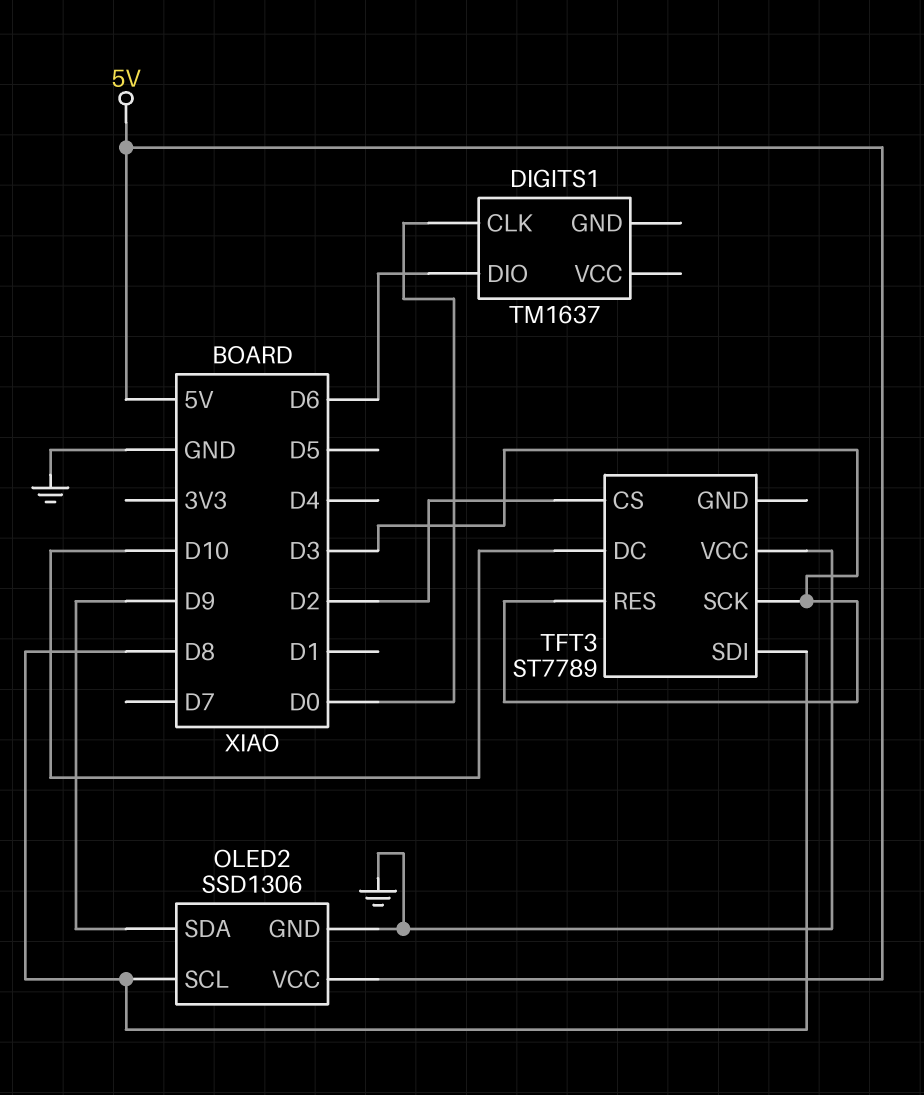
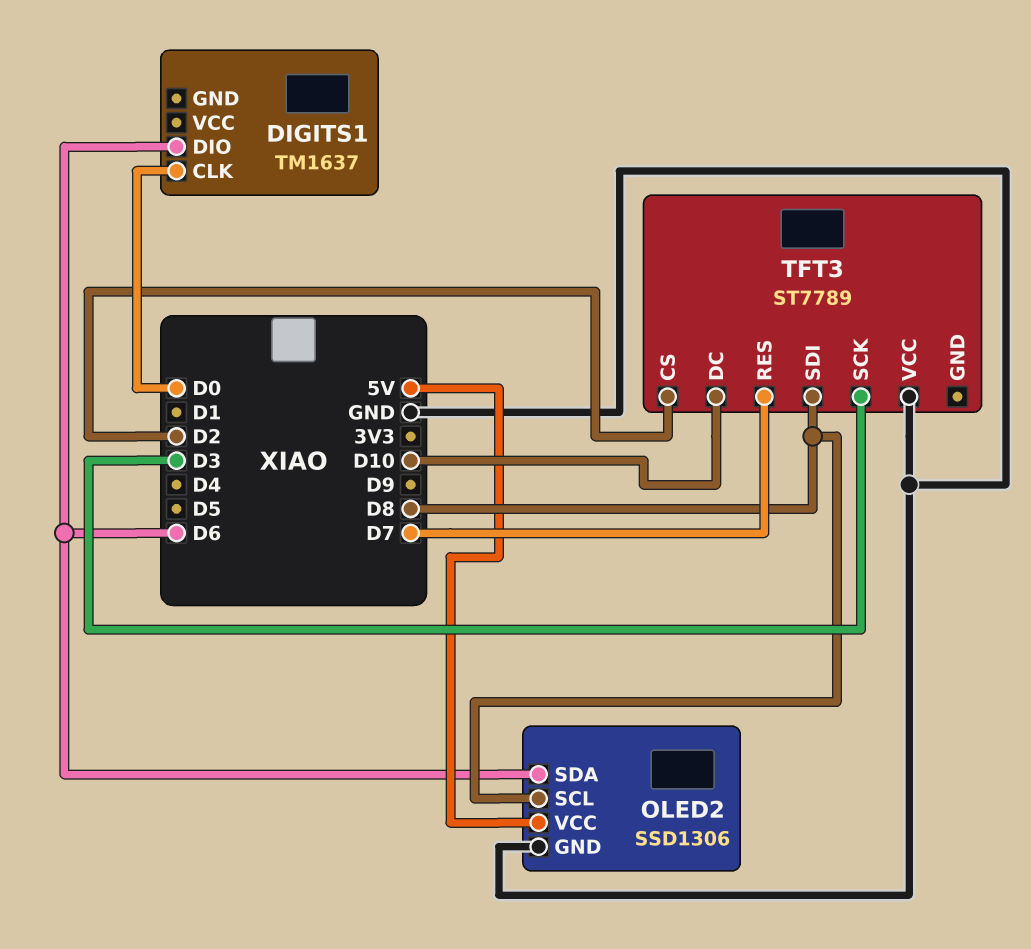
OLED2 pin SDA: D9 -> D6
TFT3 pin RES: D3 -> D7

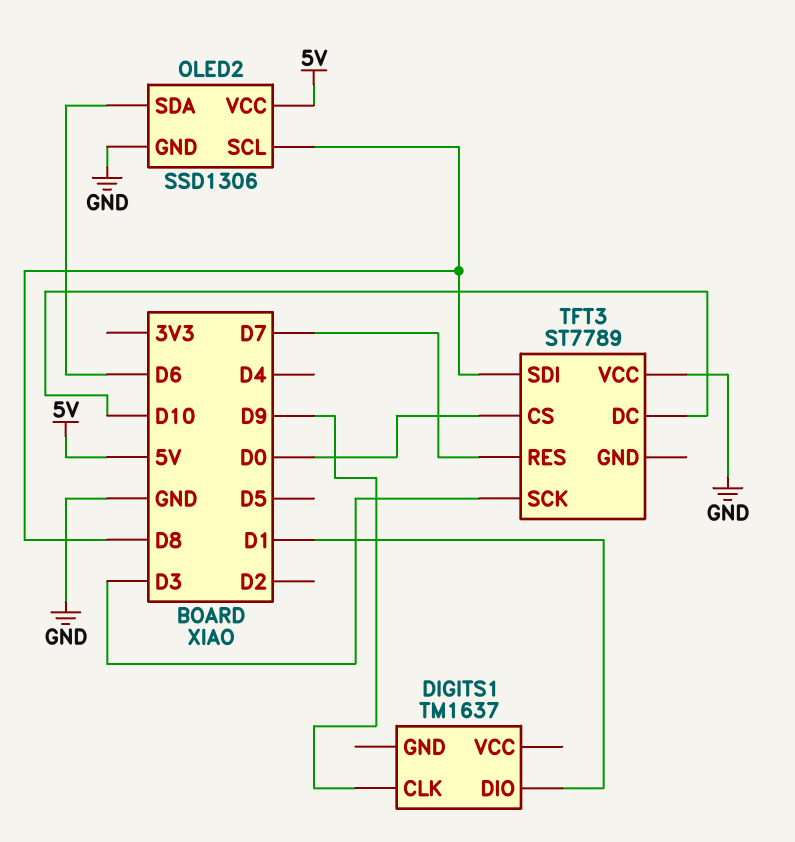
DIGITS1 pin CLK: D0 -> D9
DIGITS1 pin DIO: D6 -> D1
TFT3 pin CS: D2 -> D0

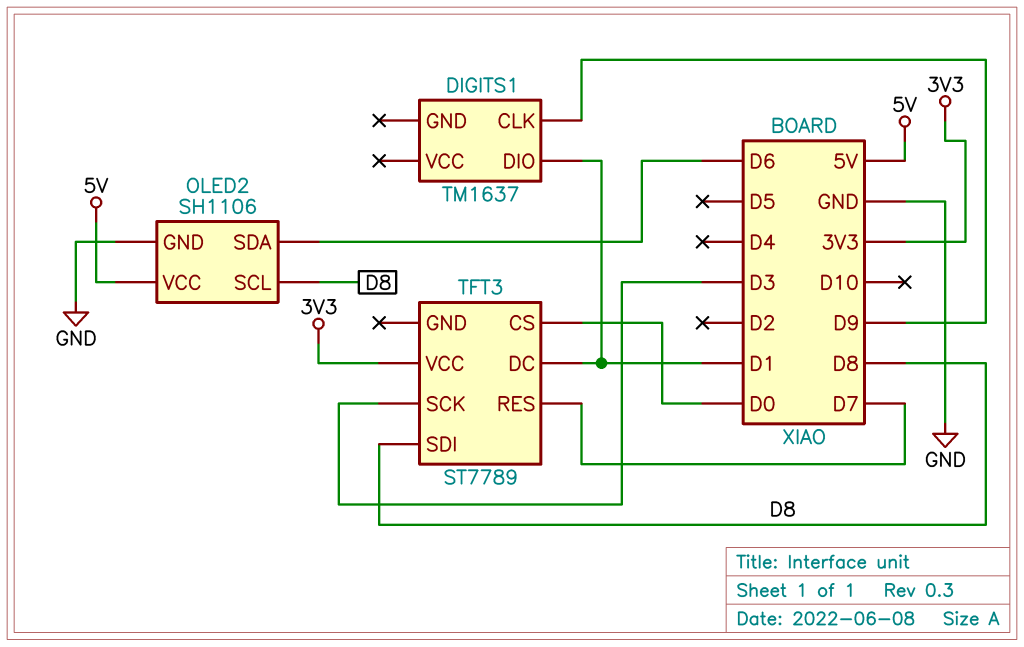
OLED2: SSD1306 -> SH1106
TFT3 pin DC: D10 -> D1
TFT3 pin VCC: GND -> 3V3

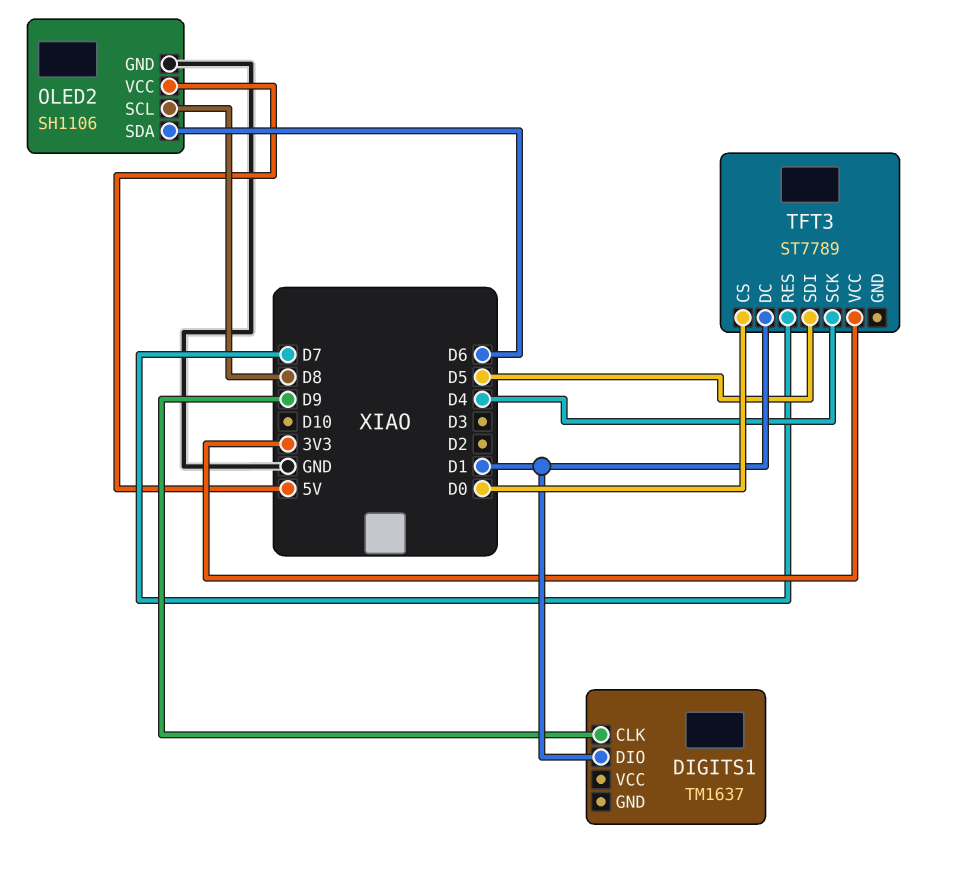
TFT3 pin SCK: D3 -> D4
TFT3 pin SDI: D8 -> D5

